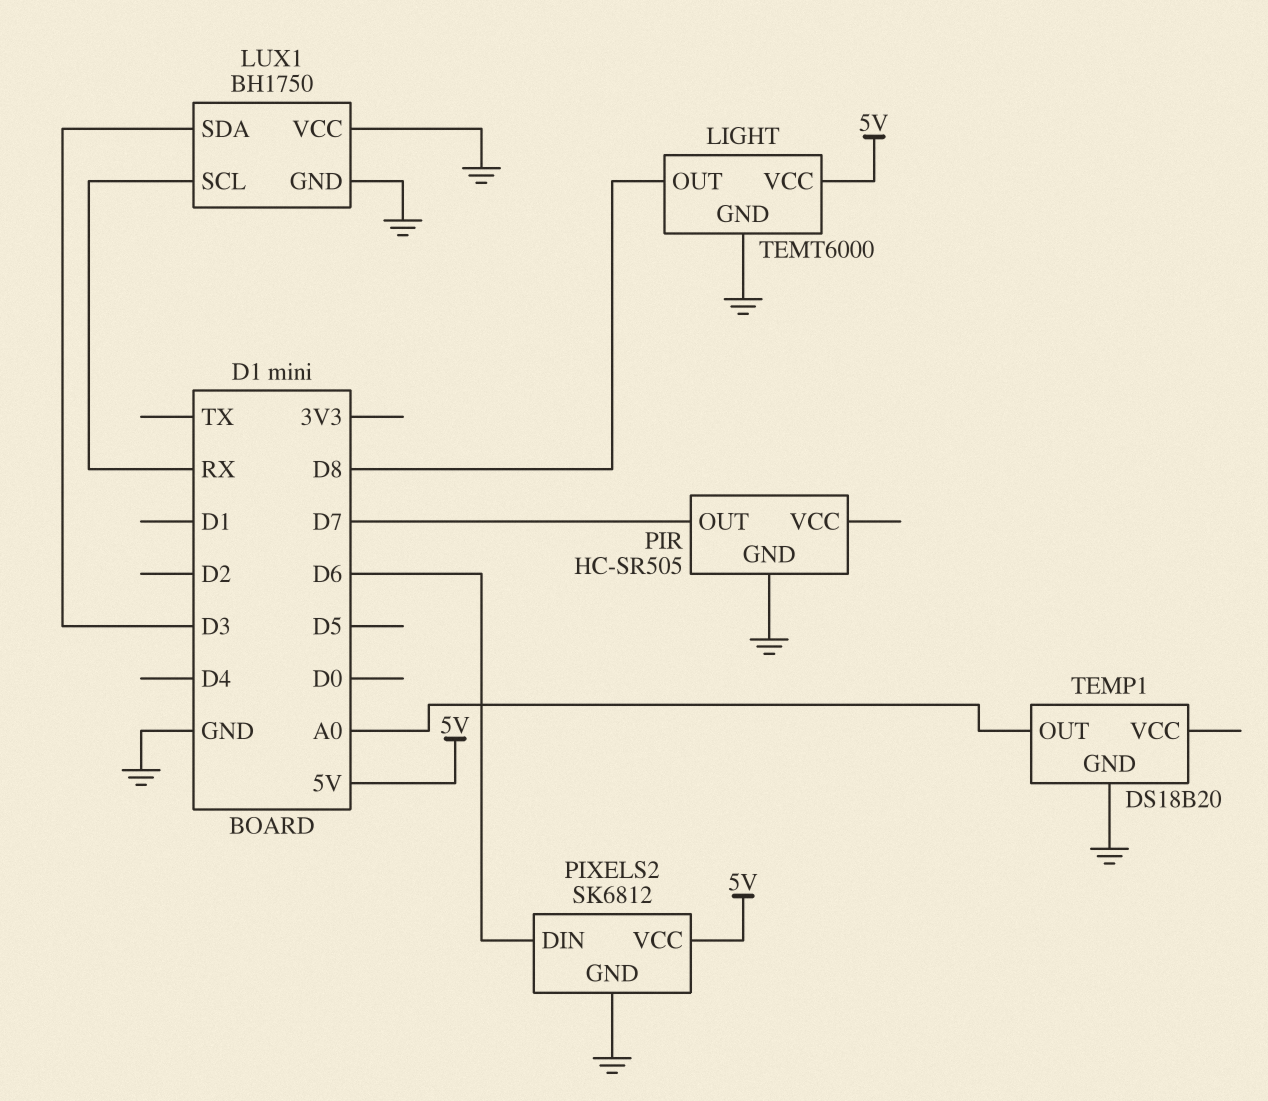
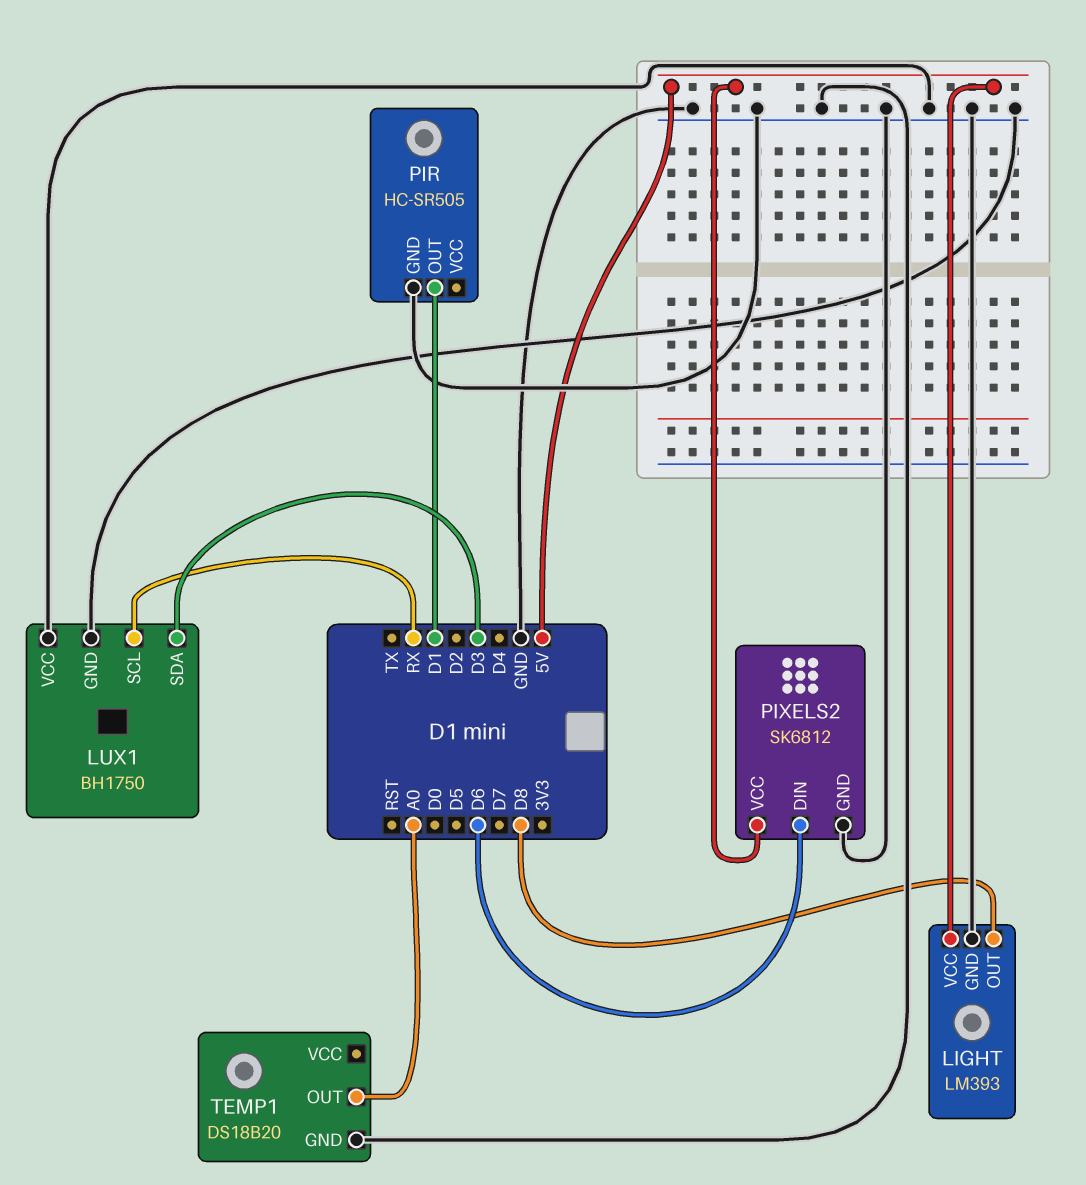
LIGHT: TEMT6000 -> LM393
PIR pin OUT: D7 -> D1

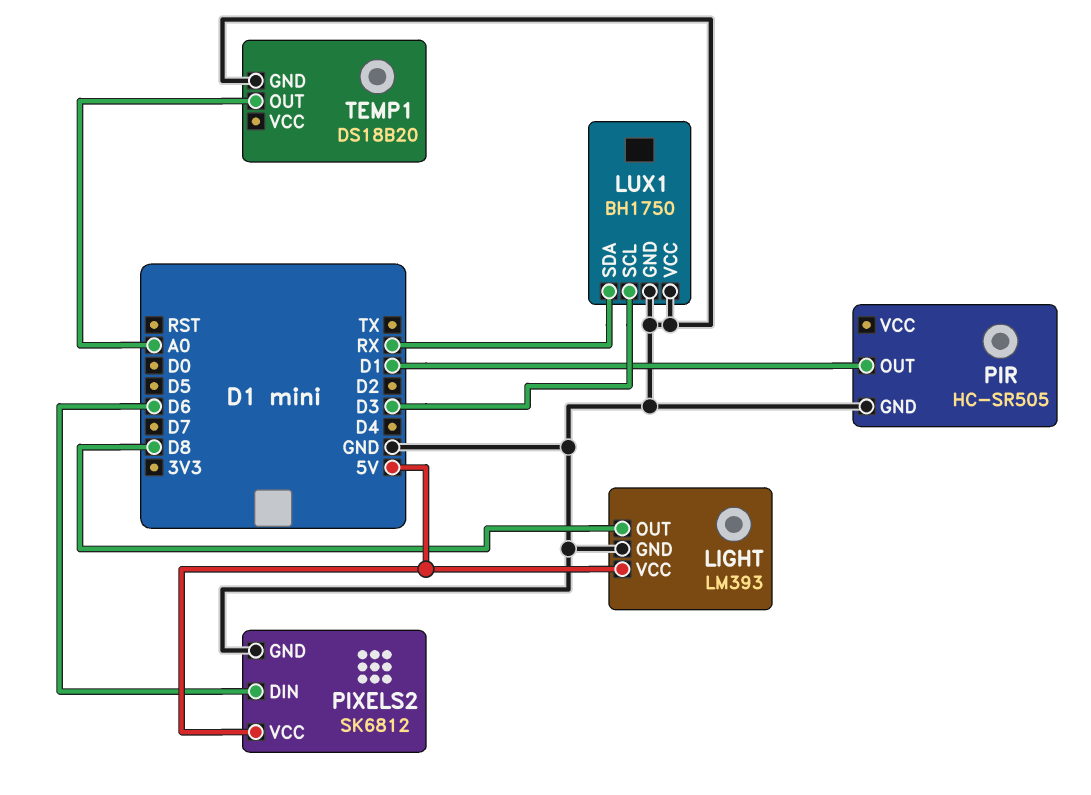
LUX1 pin SCL: RX -> D3
LUX1 pin SDA: D3 -> RX

